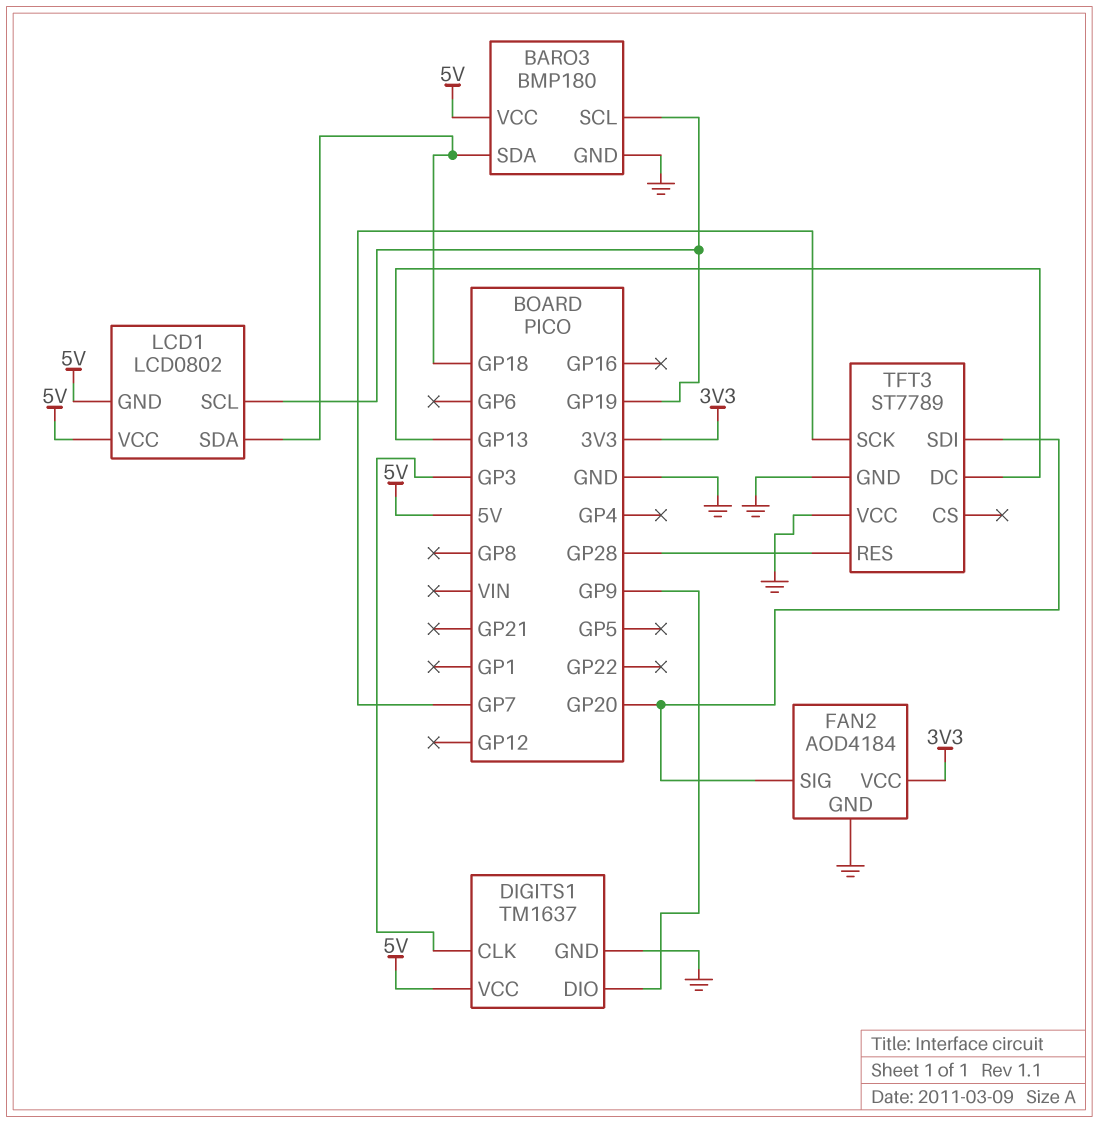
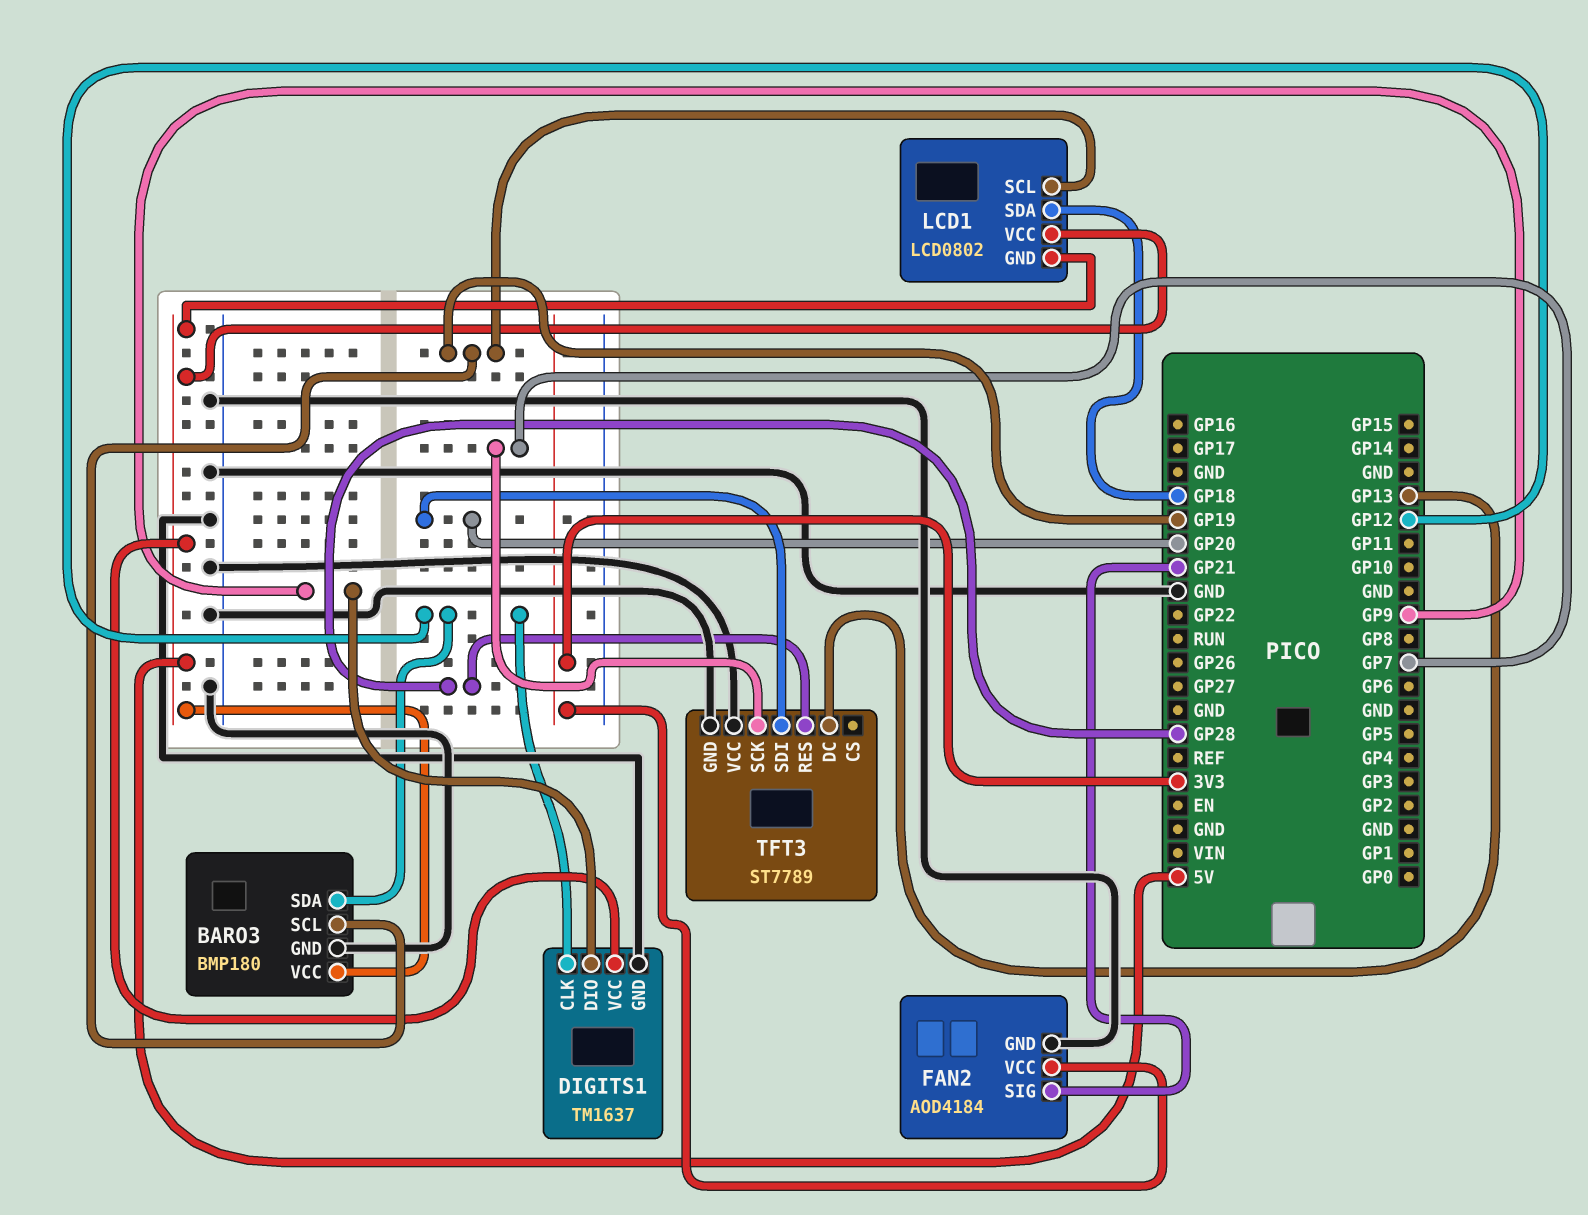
BARO3 pin SDA: GP18 -> GP12
DIGITS1 pin CLK: GP3 -> GP12
FAN2 pin SIG: GP20 -> GP21

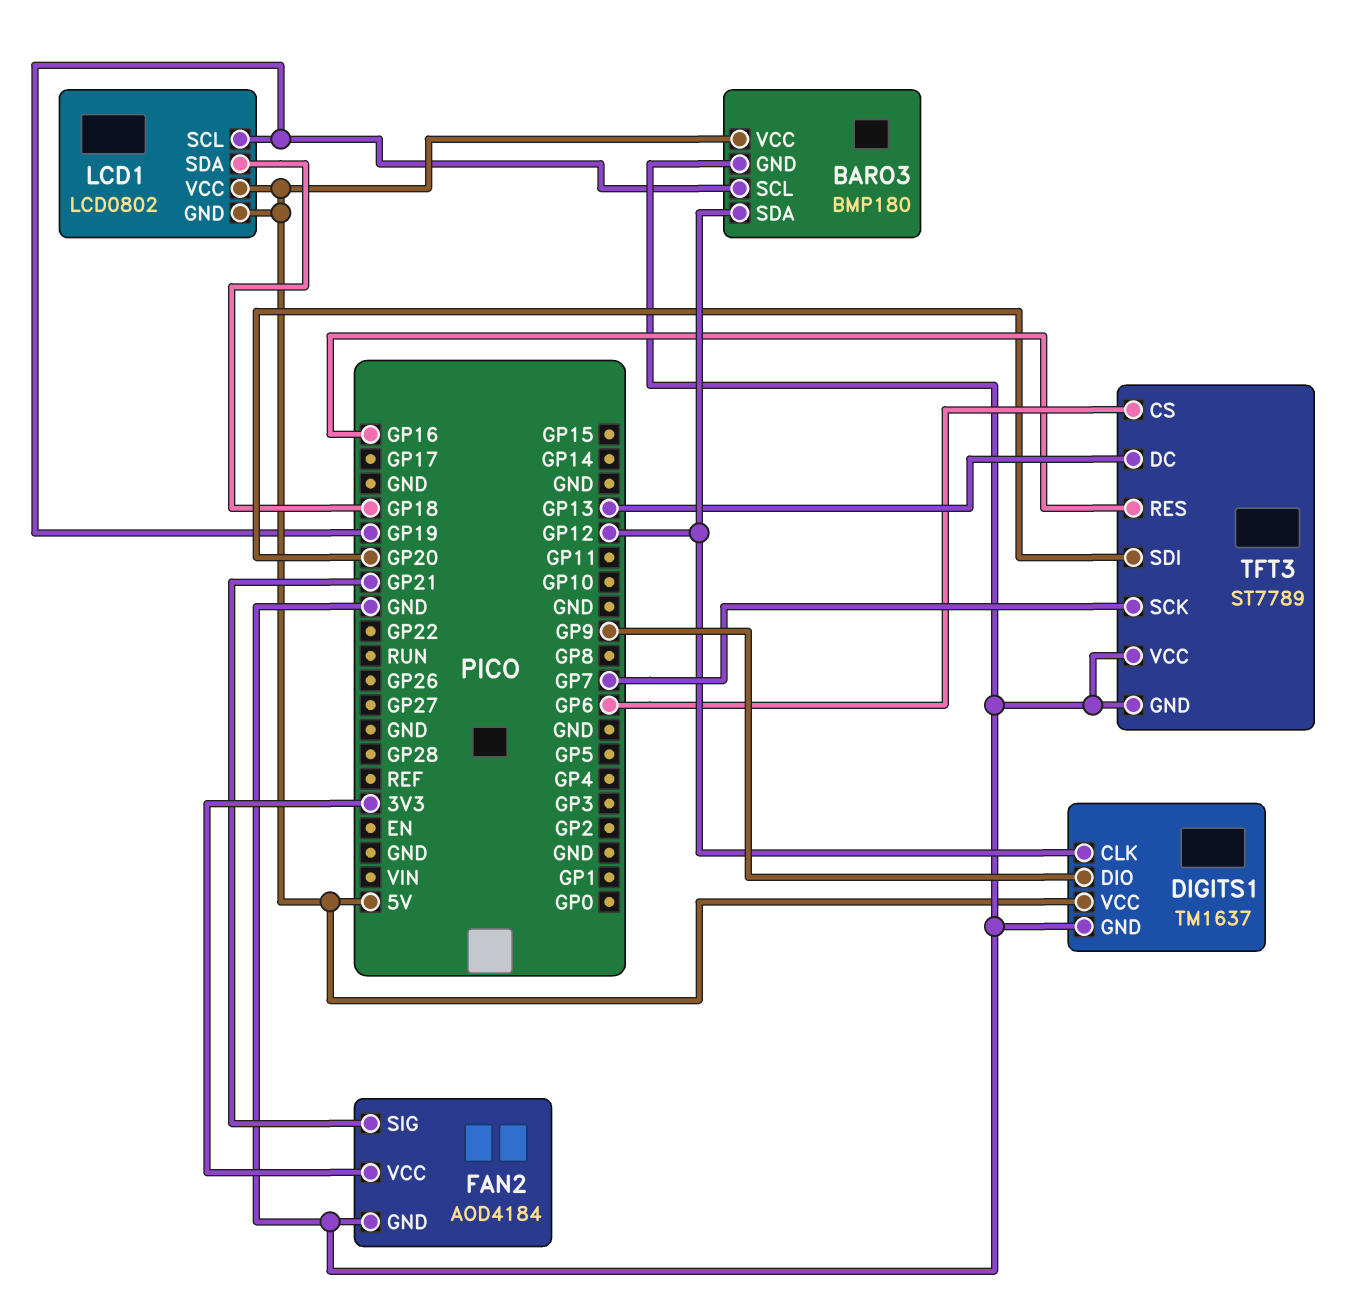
TFT3 pin CS: none -> GP6
TFT3 pin RES: GP28 -> GP16

